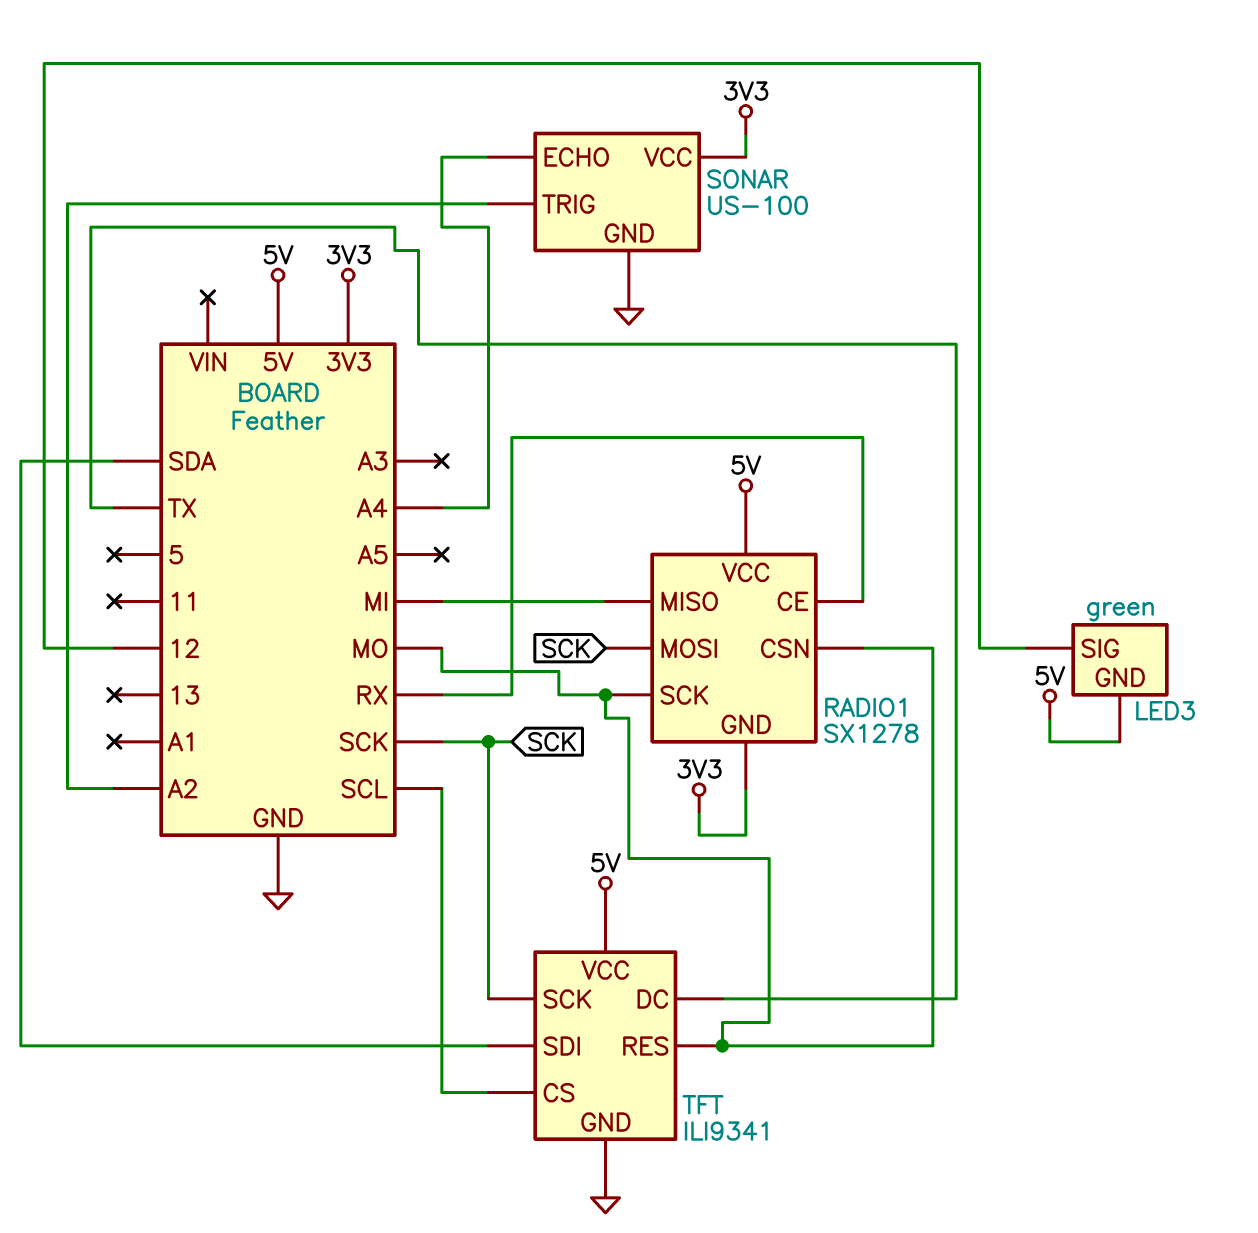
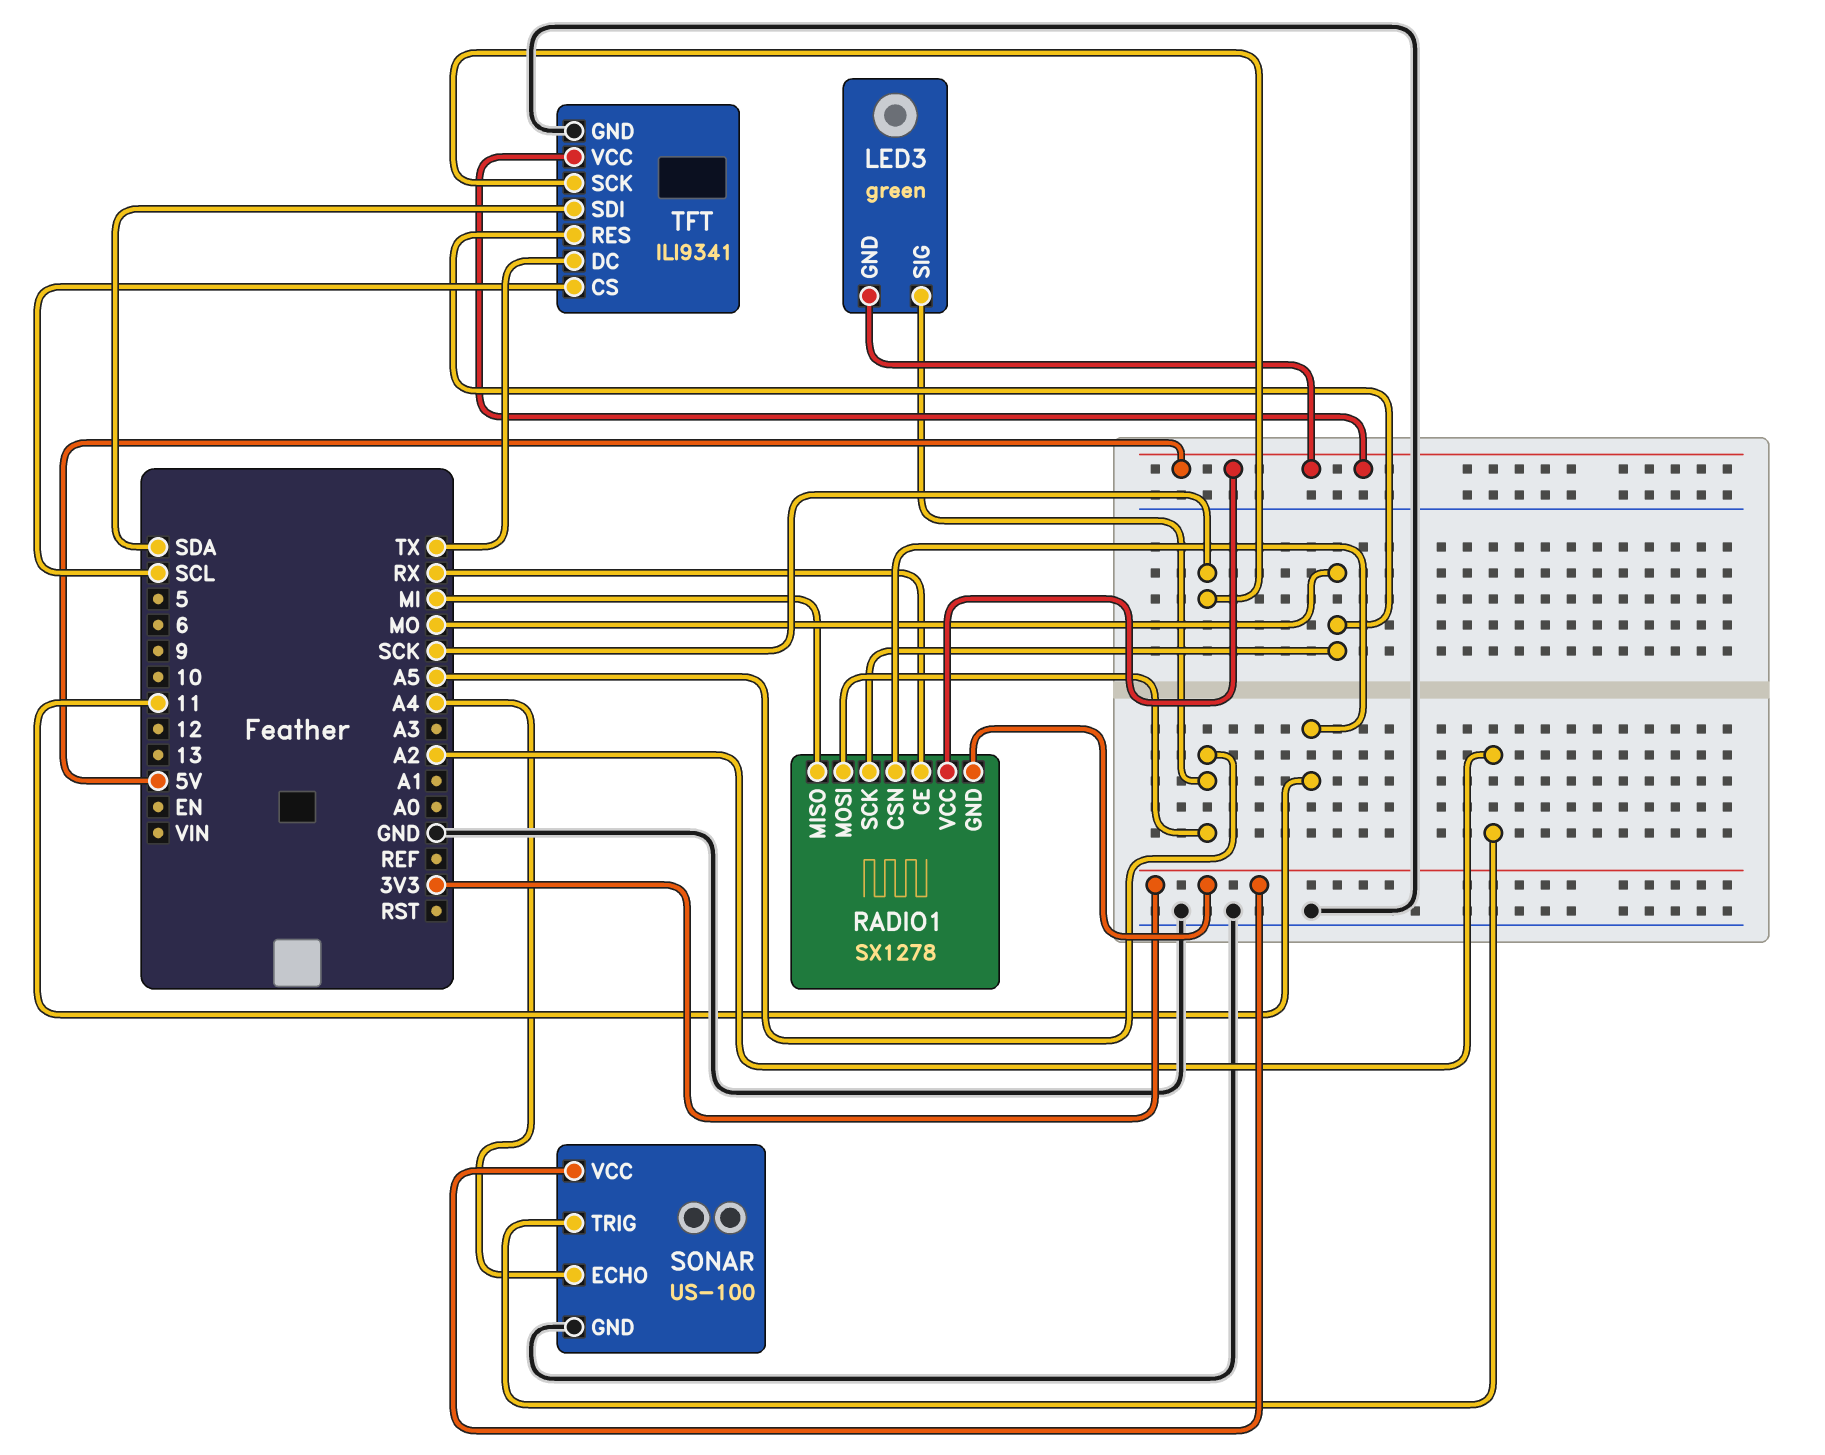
LED3 pin SIG: 12 -> A5
RADIO1 pin CSN: MO -> 11
RADIO1 pin MOSI: SCK -> A5

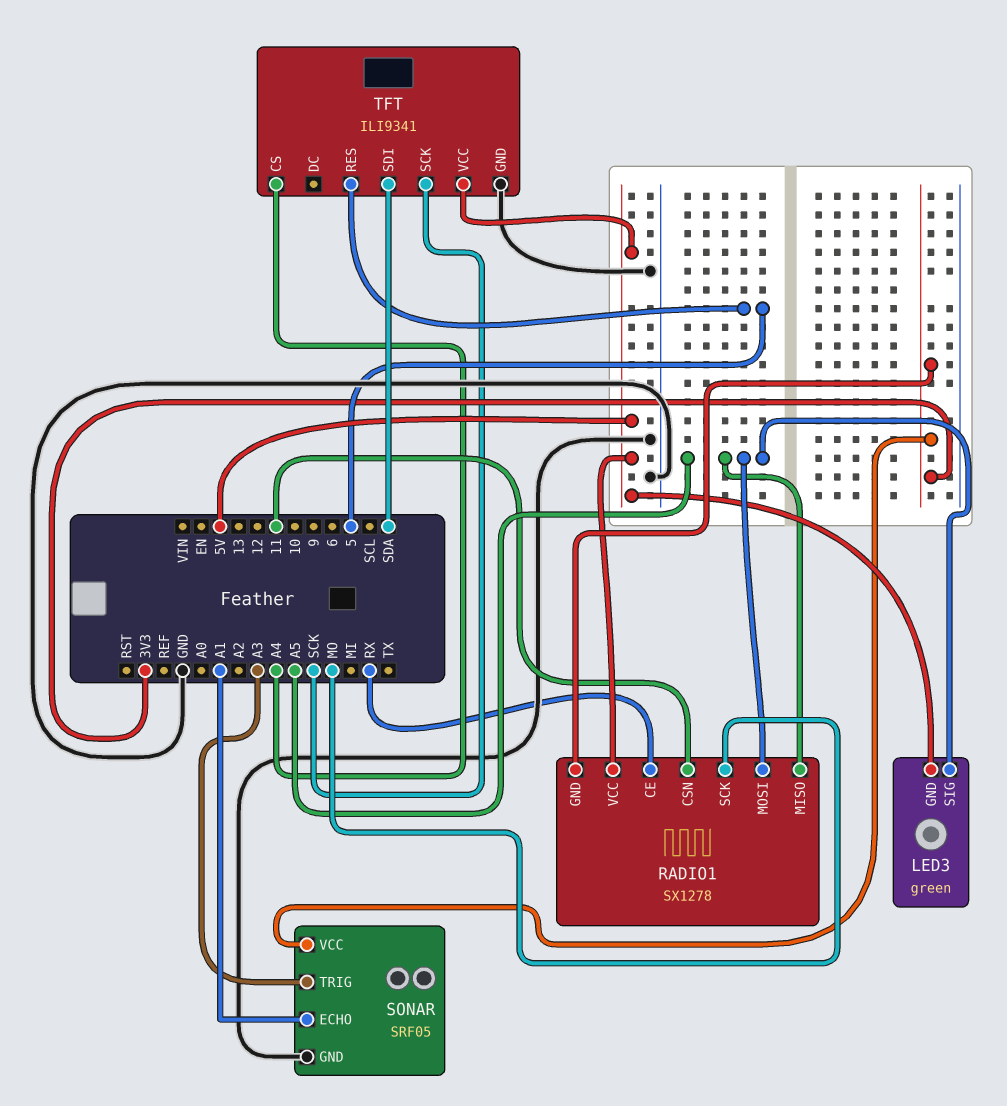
RADIO1 pin MISO: MI -> A5
SONAR: US-100 -> SRF05
SONAR pin ECHO: A4 -> A1
SONAR pin TRIG: A2 -> A3
TFT pin CS: SCL -> A4
TFT pin DC: TX -> none
TFT pin RES: MO -> 5

